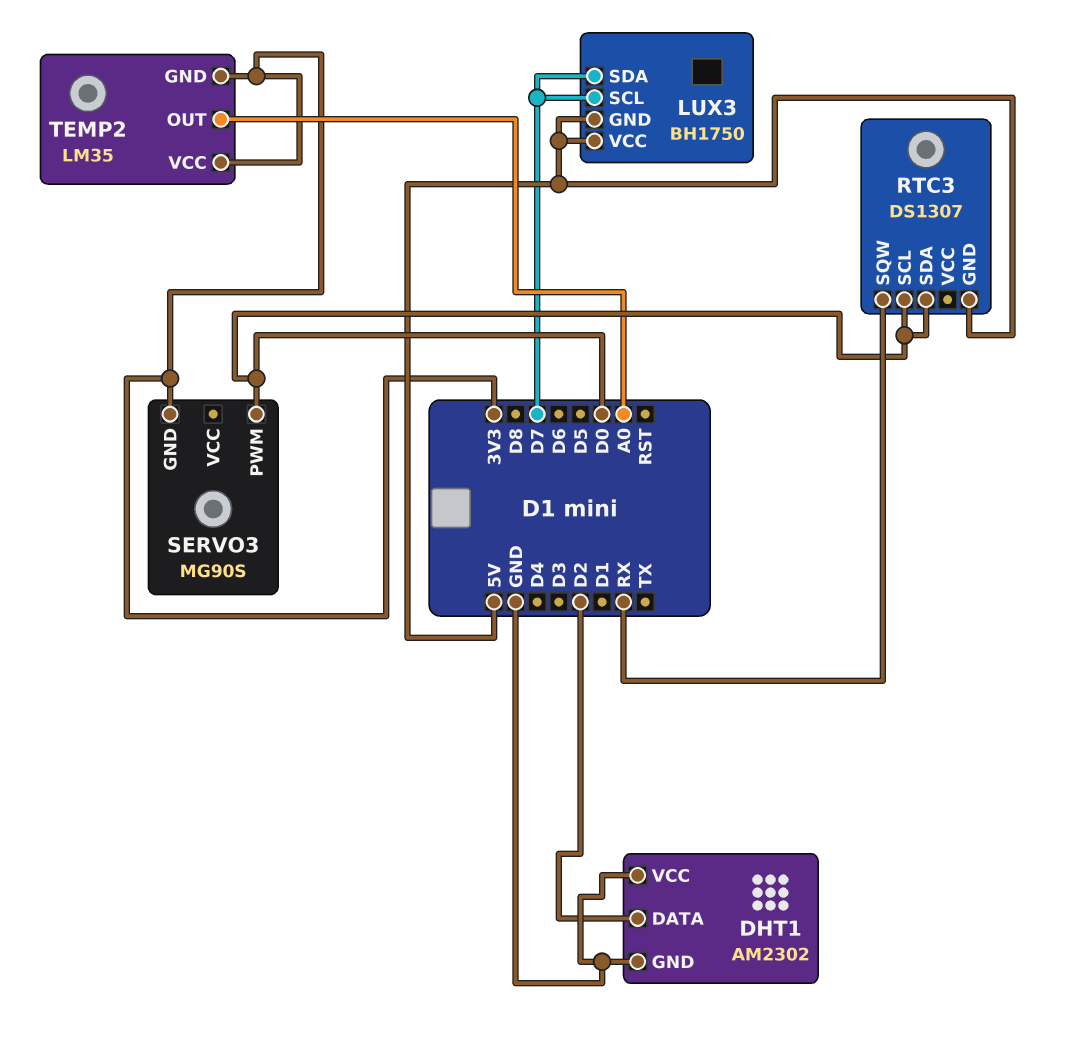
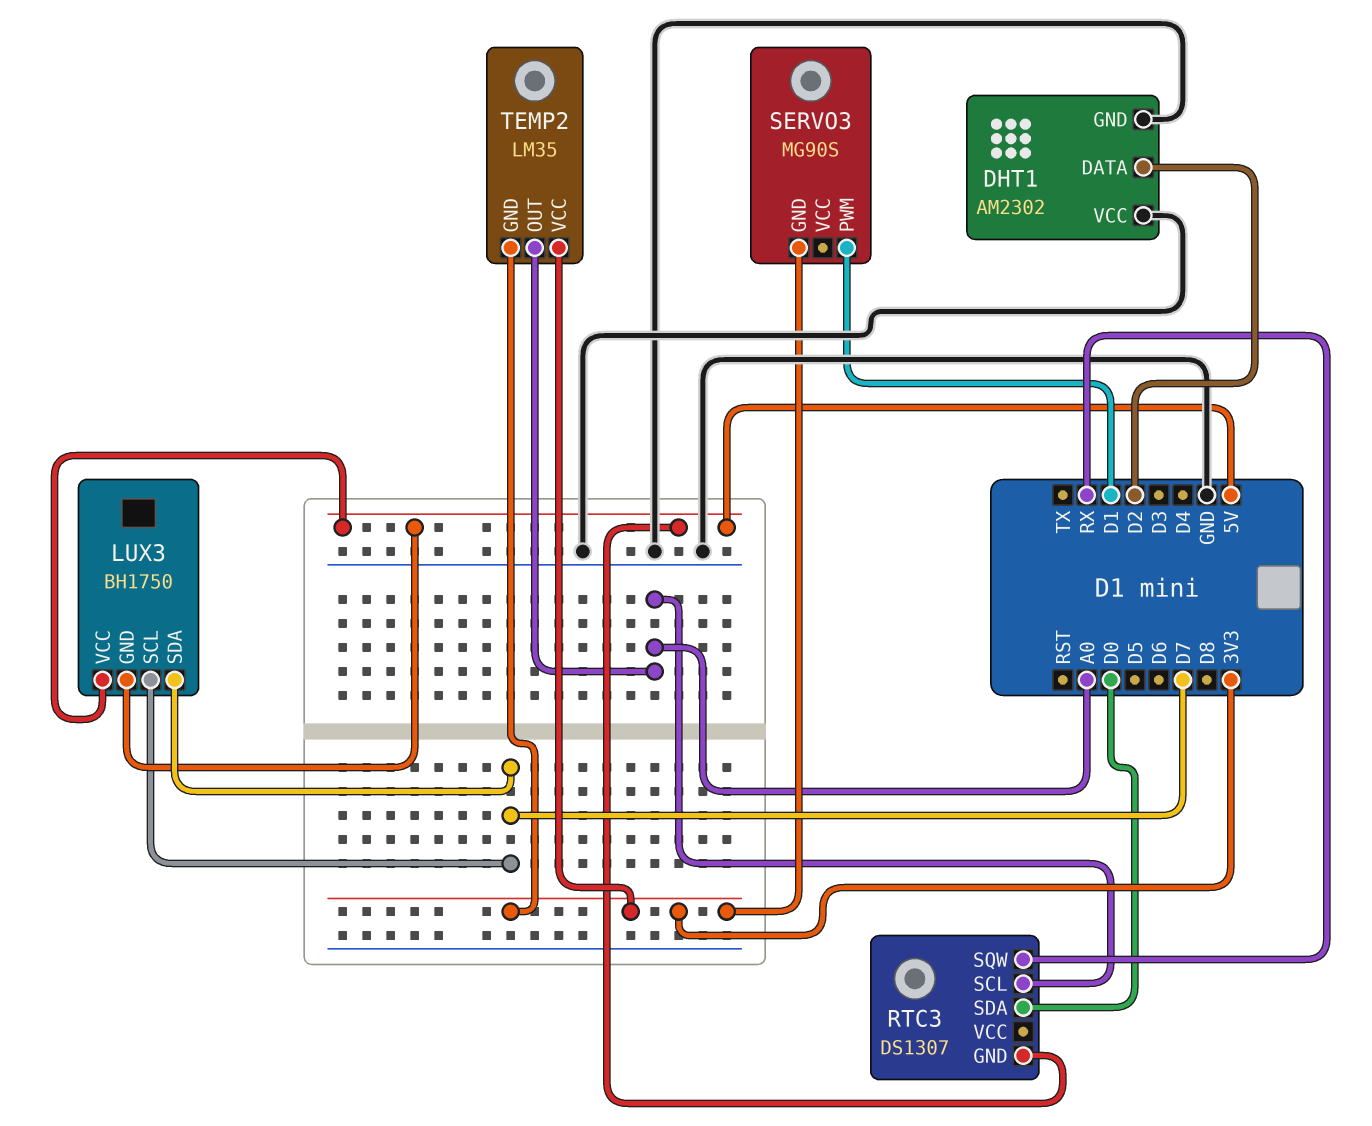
RTC3 pin SCL: D0 -> A0
SERVO3 pin PWM: D0 -> D1

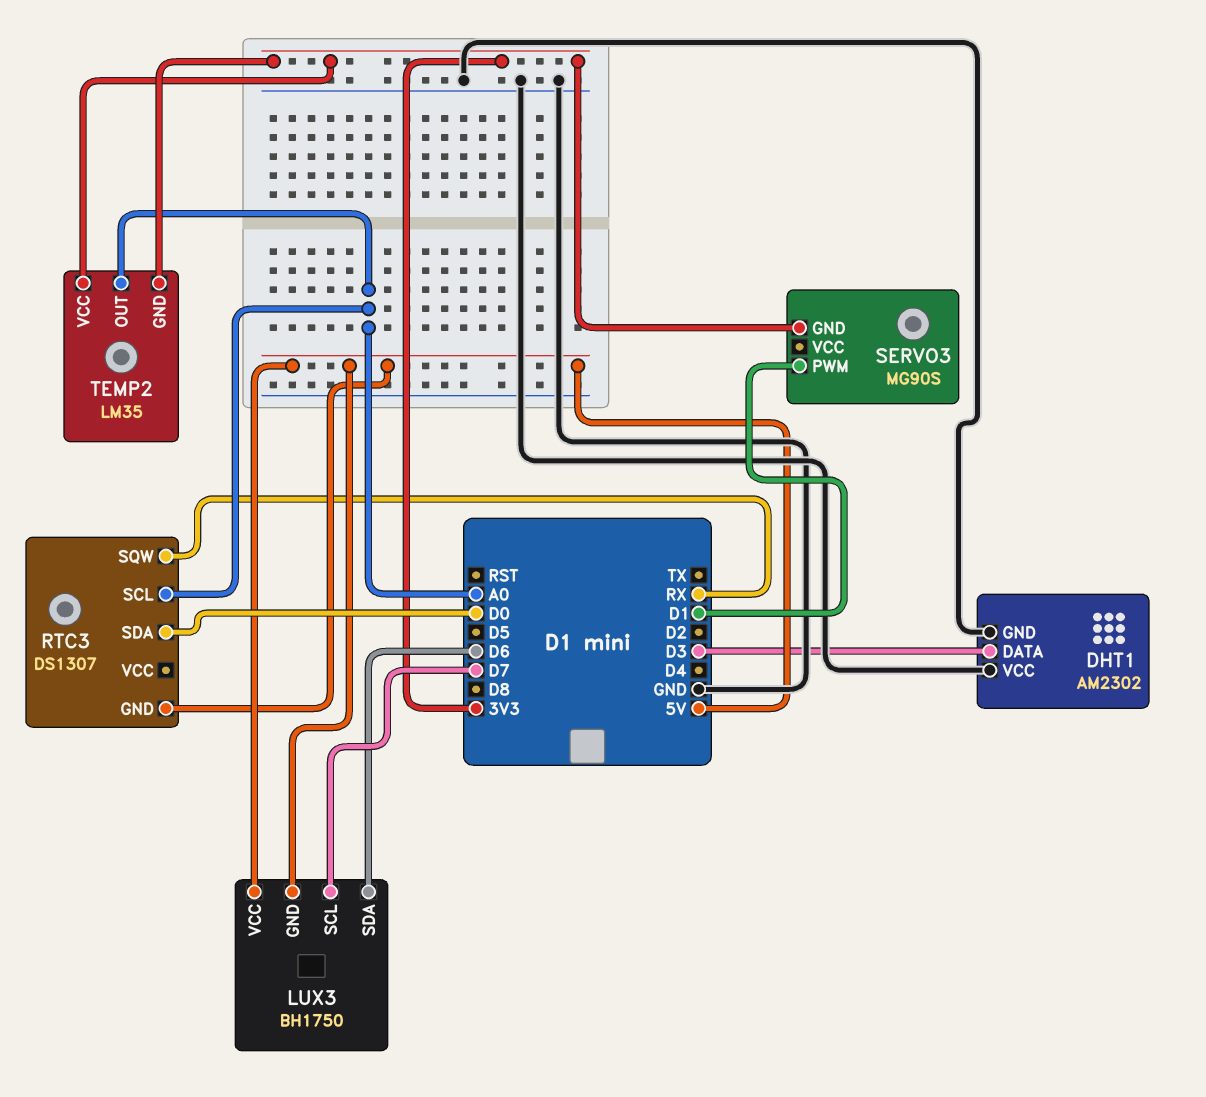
DHT1 pin DATA: D2 -> D3
LUX3 pin SDA: D7 -> D6

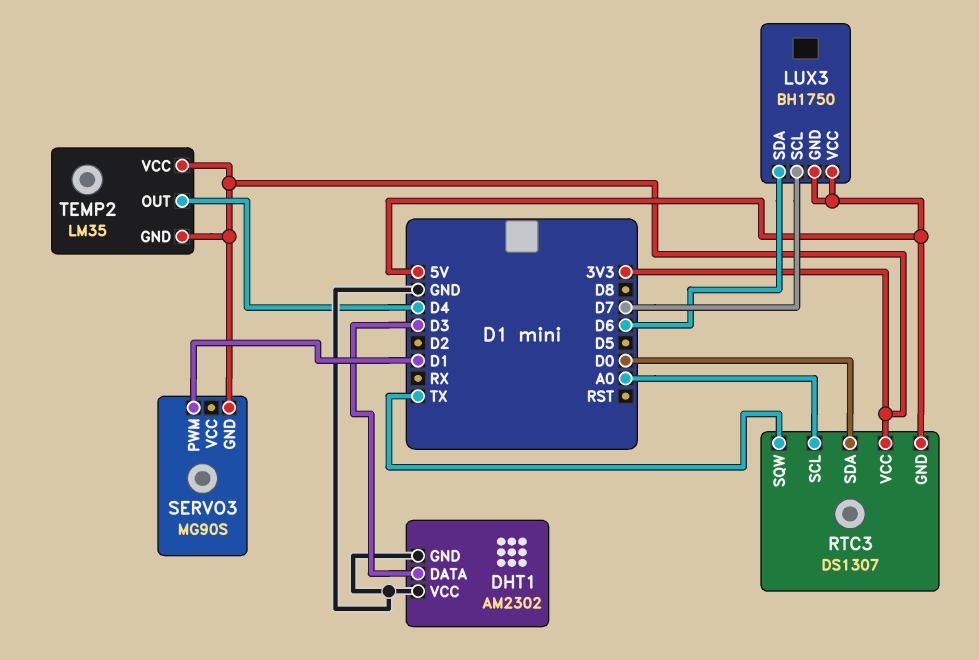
RTC3 pin SQW: RX -> TX
RTC3 pin VCC: none -> 3V3
TEMP2 pin OUT: A0 -> D4

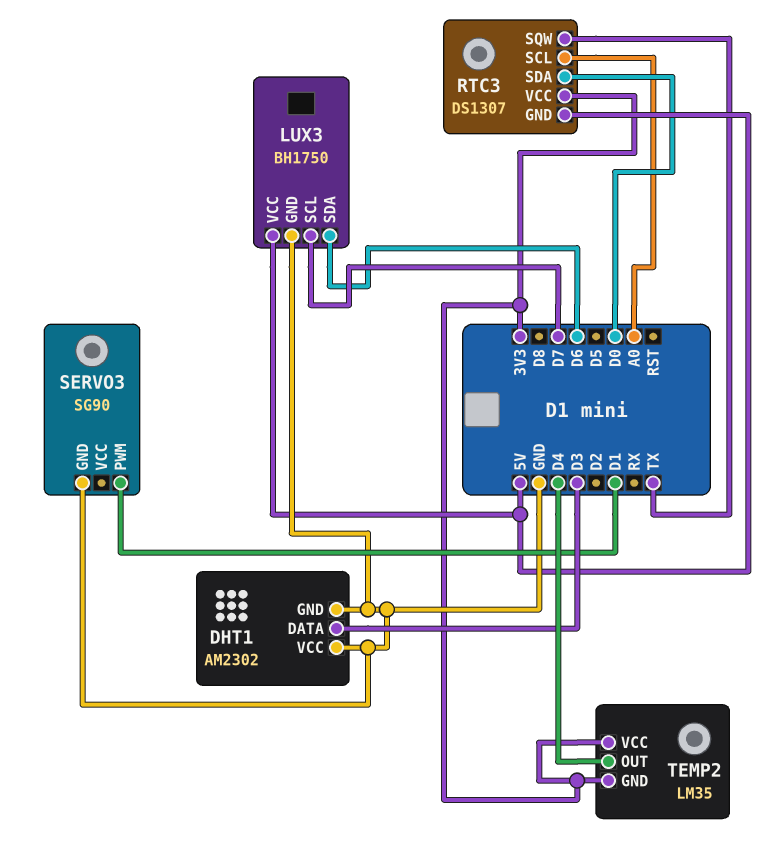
LUX3 pin GND: 5V -> GND
SERVO3: MG90S -> SG90
SERVO3 pin GND: 3V3 -> GND

